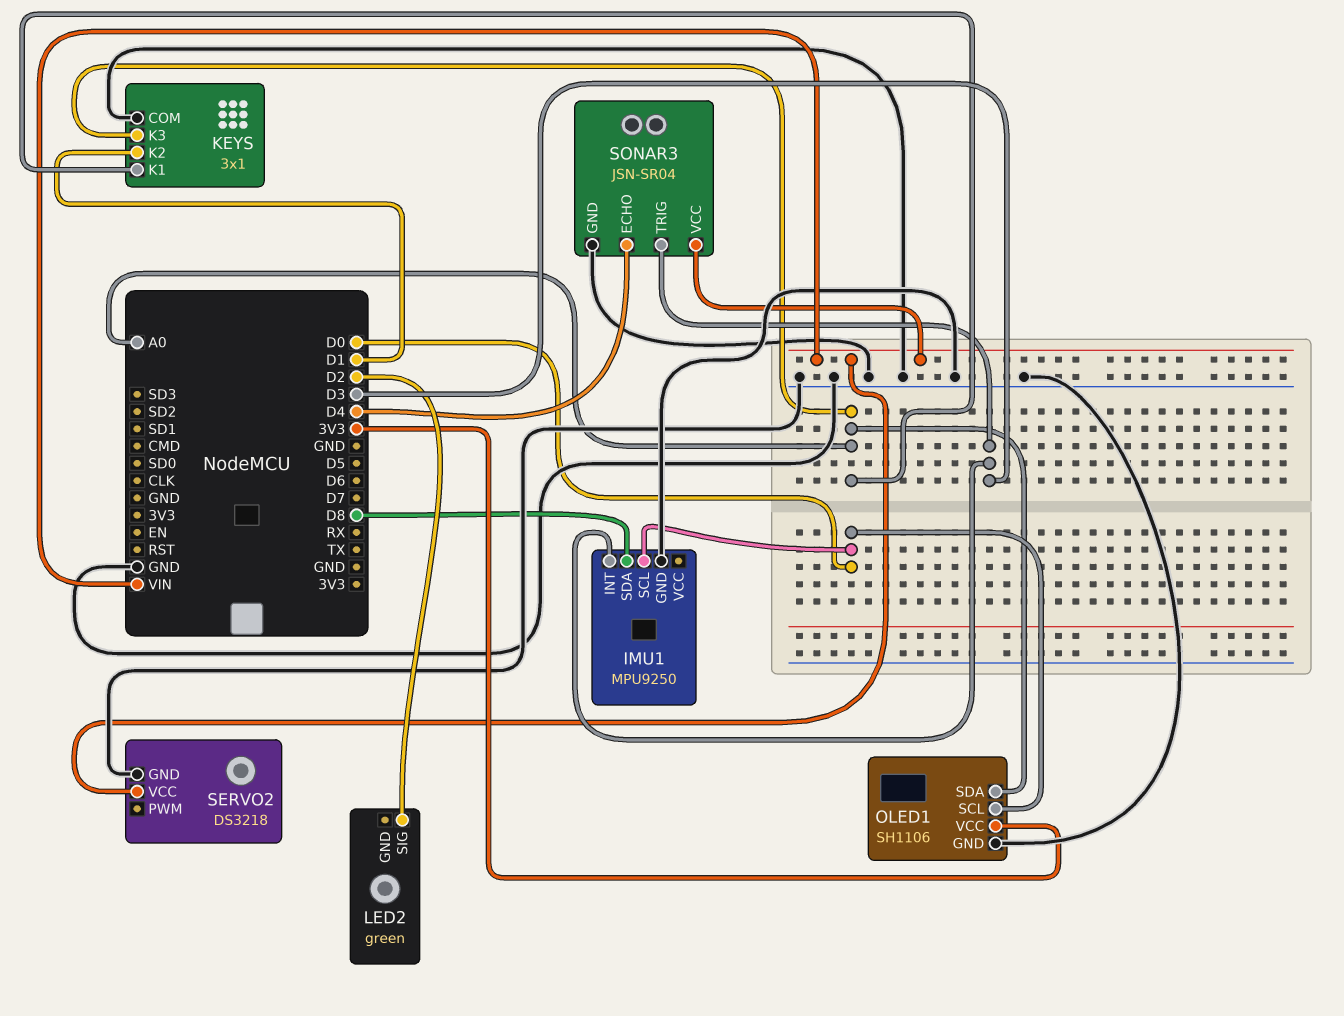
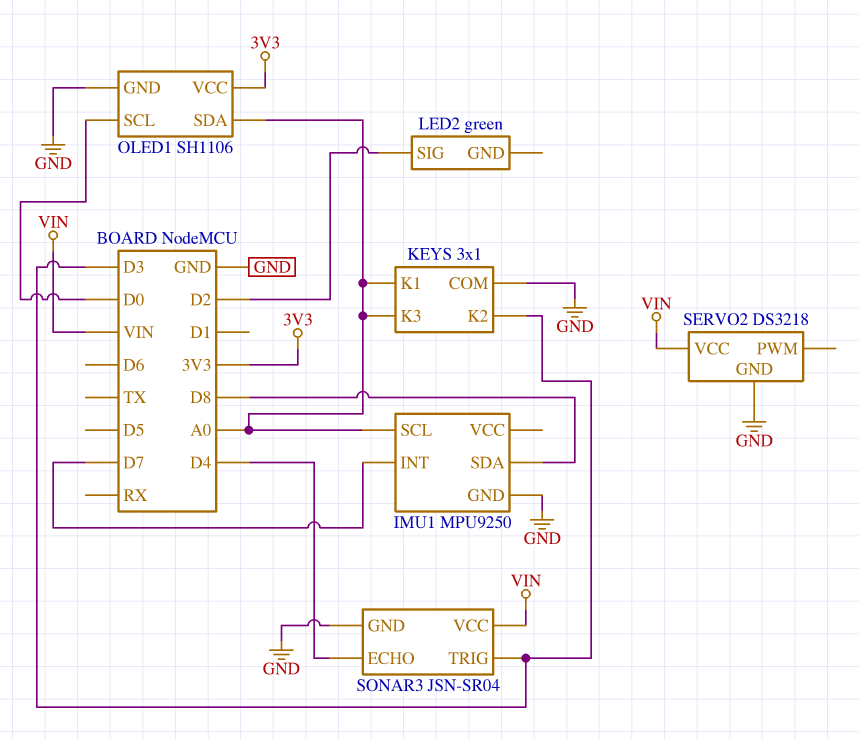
IMU1 pin INT: D3 -> D7
IMU1 pin SCL: D0 -> A0
KEYS pin K2: D1 -> D3

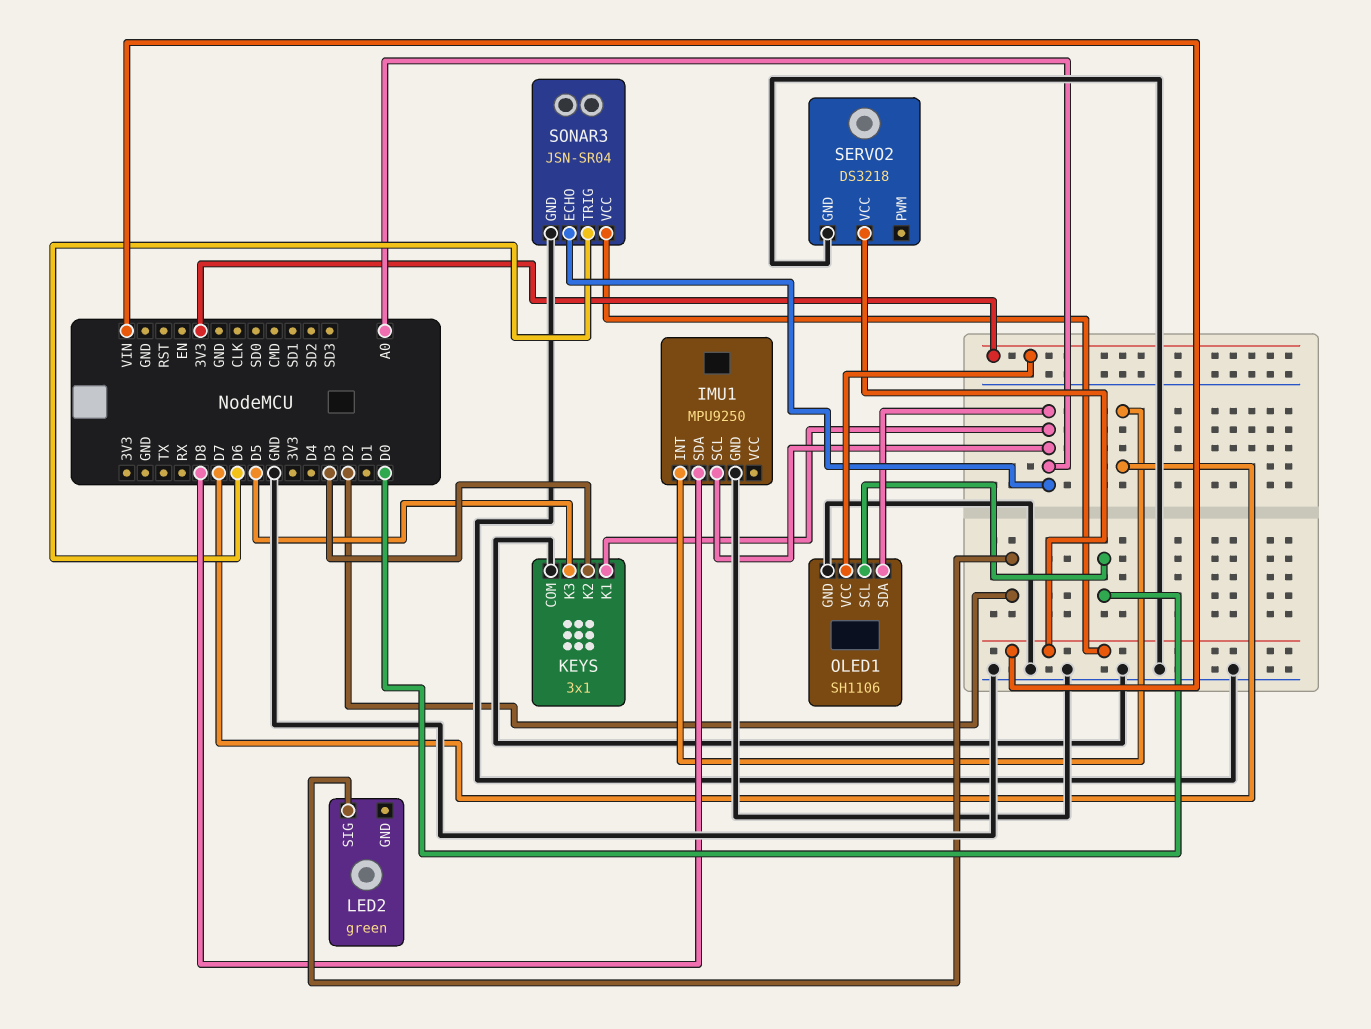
KEYS pin K3: A0 -> D5
SONAR3 pin ECHO: D4 -> A0
SONAR3 pin TRIG: D3 -> D6

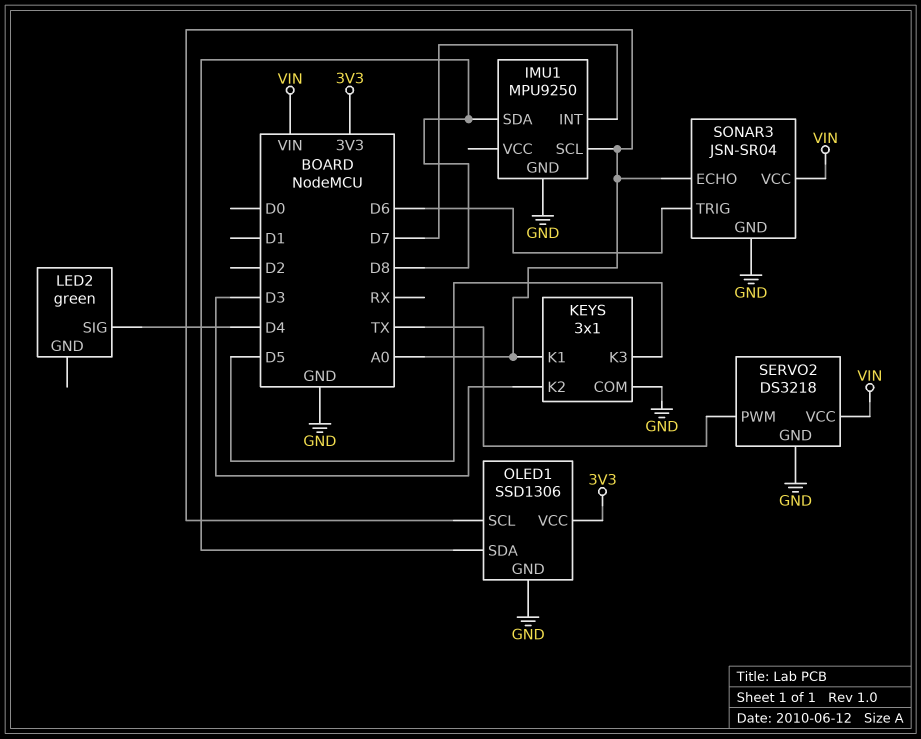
LED2 pin SIG: D2 -> D4
OLED1: SH1106 -> SSD1306
OLED1 pin SCL: D0 -> A0
OLED1 pin SDA: A0 -> D8
SERVO2 pin PWM: none -> TX

